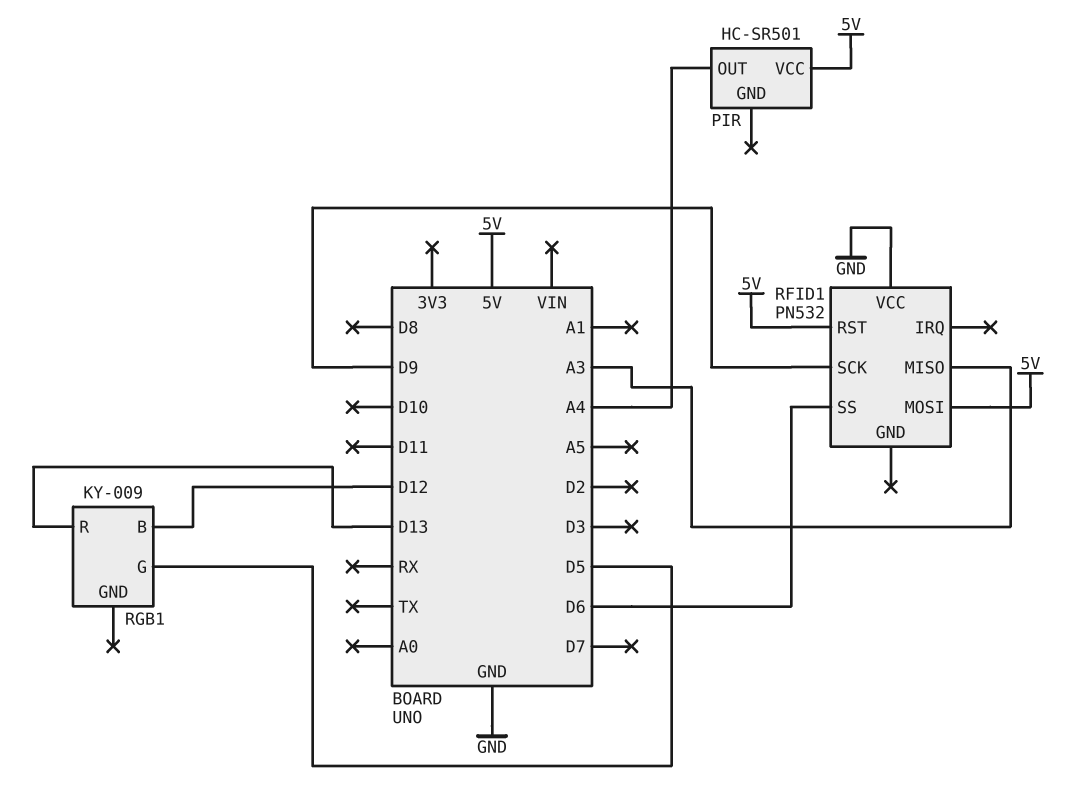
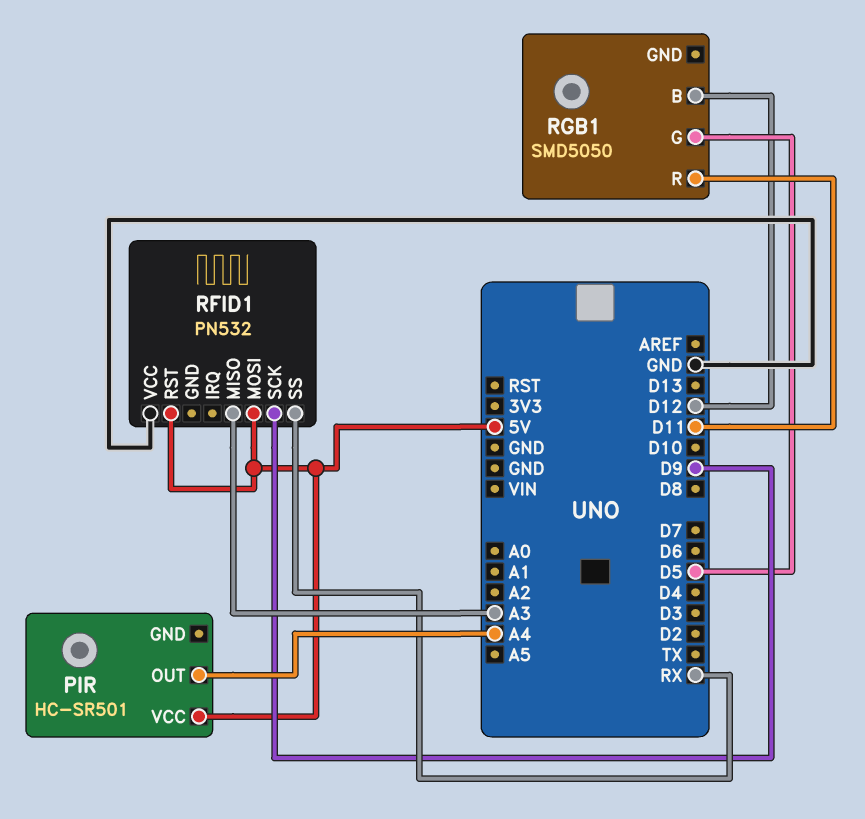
RFID1 pin SS: D6 -> RX
RGB1: KY-009 -> SMD5050
RGB1 pin R: D13 -> D11

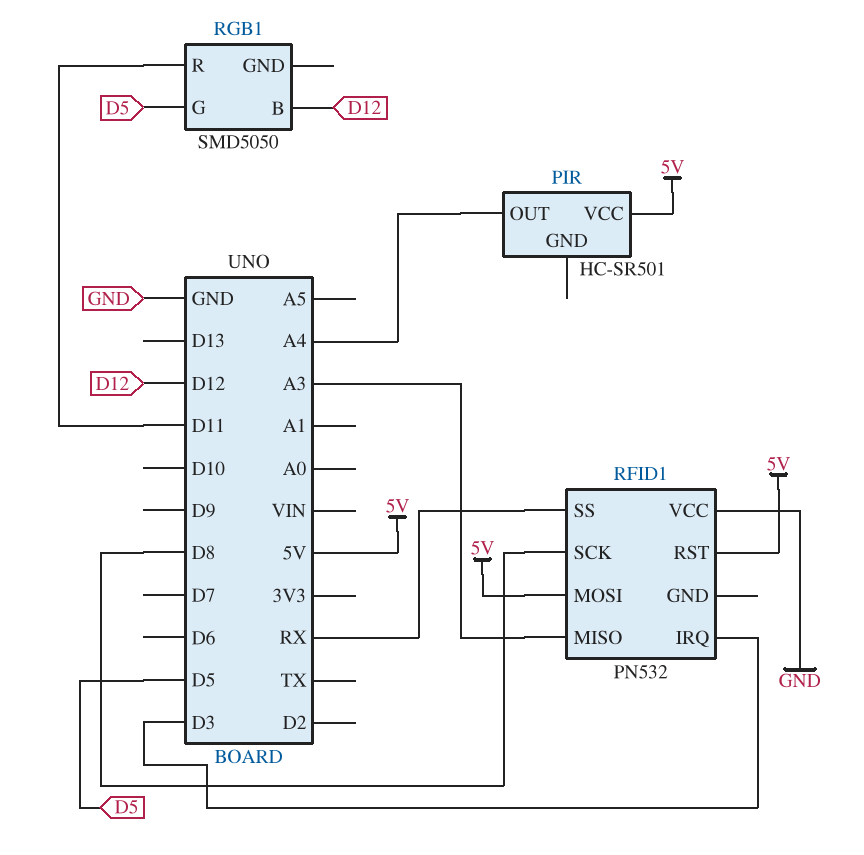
RFID1 pin IRQ: none -> D3
RFID1 pin SCK: D9 -> D8

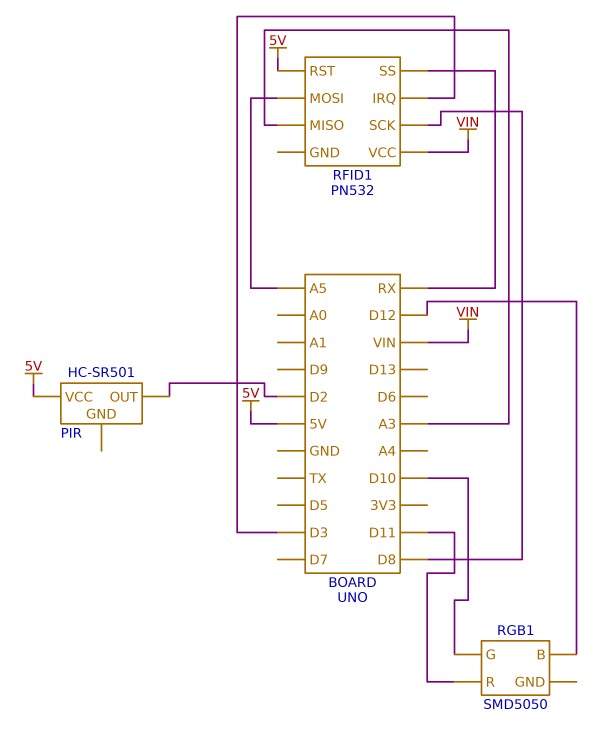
PIR pin OUT: A4 -> D2
RFID1 pin MOSI: 5V -> A5
RFID1 pin VCC: GND -> VIN
RGB1 pin G: D5 -> D10

